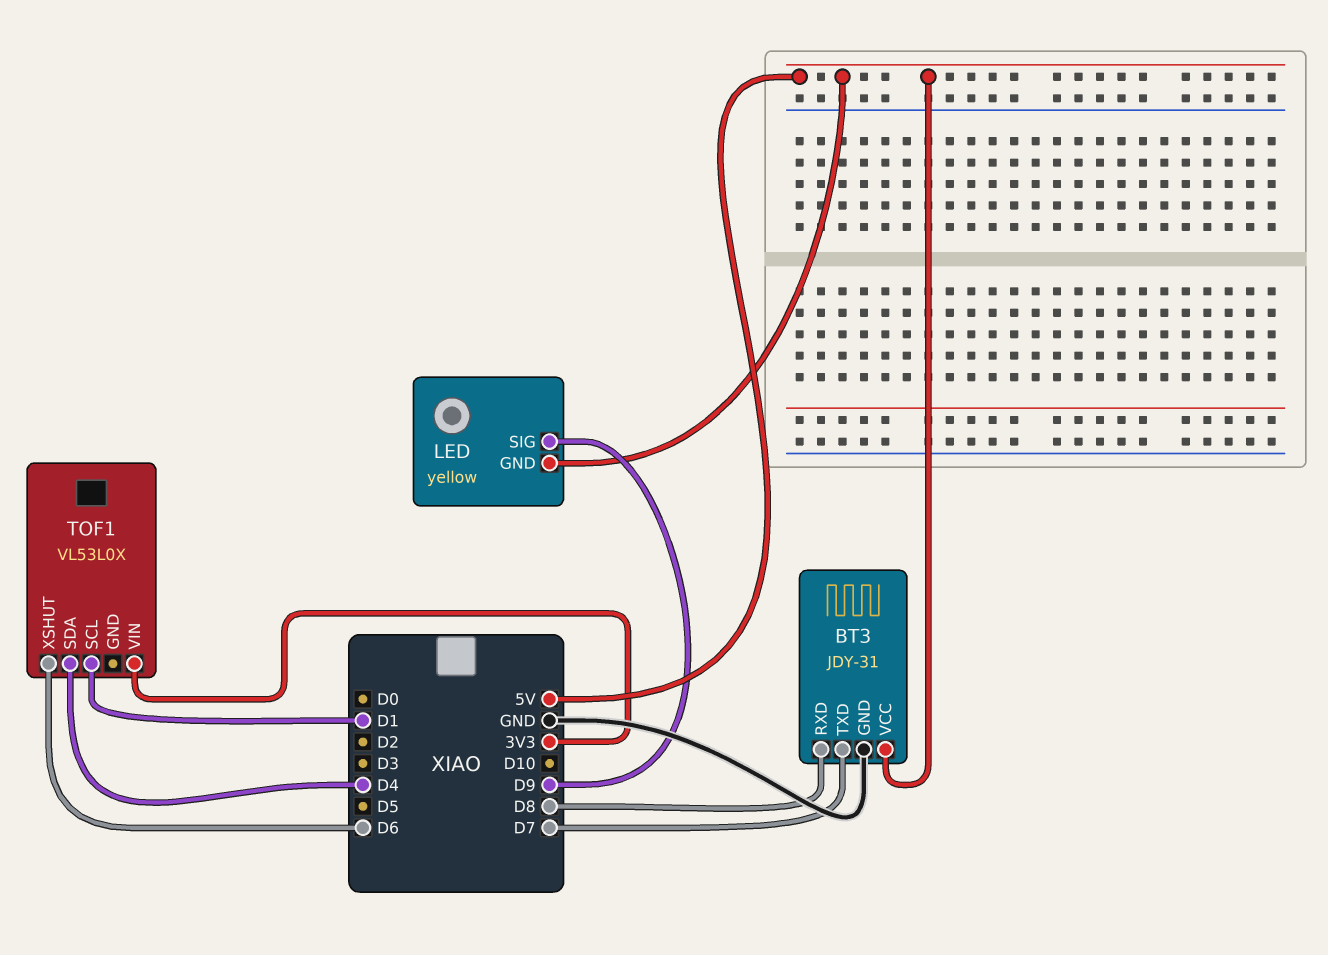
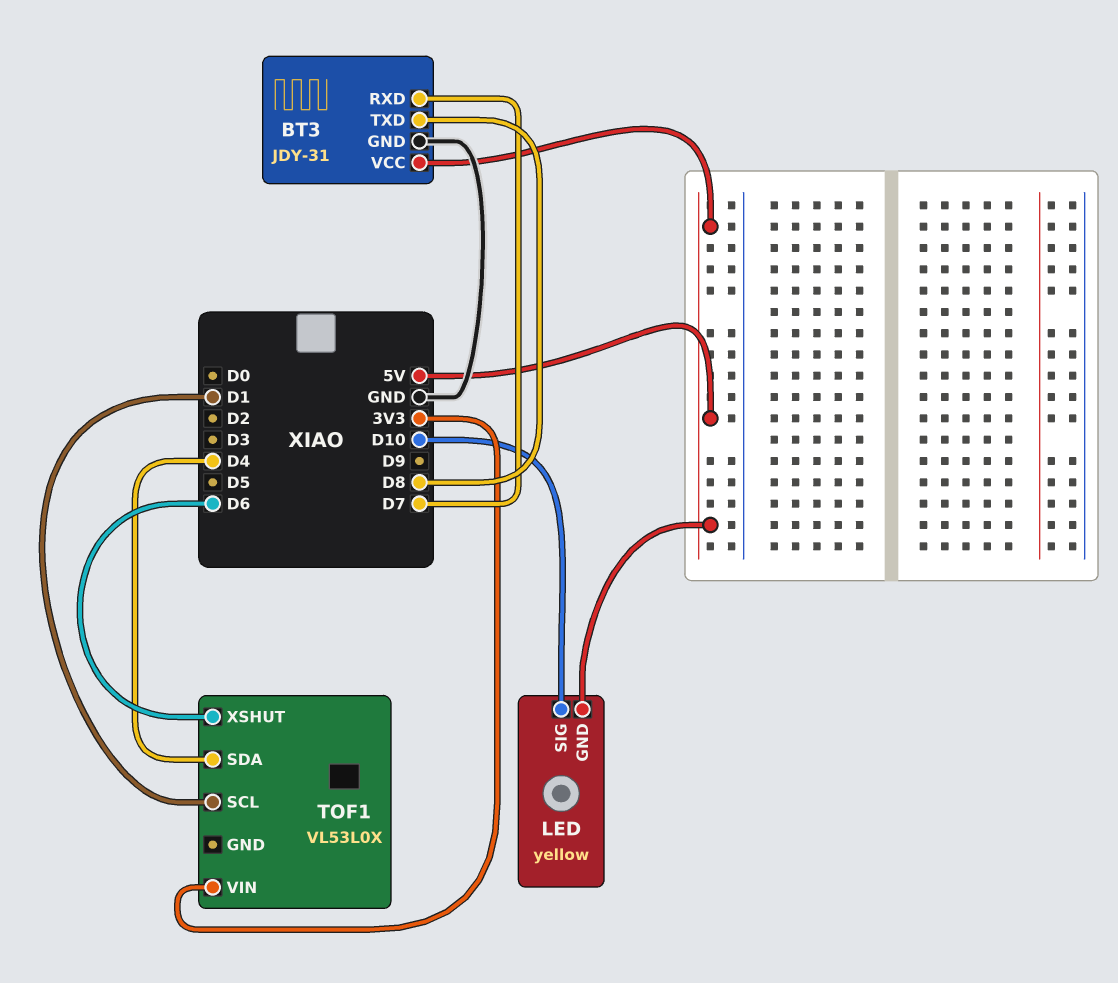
BT3 pin RXD: D8 -> D7
BT3 pin TXD: D7 -> D8
LED pin SIG: D9 -> D10

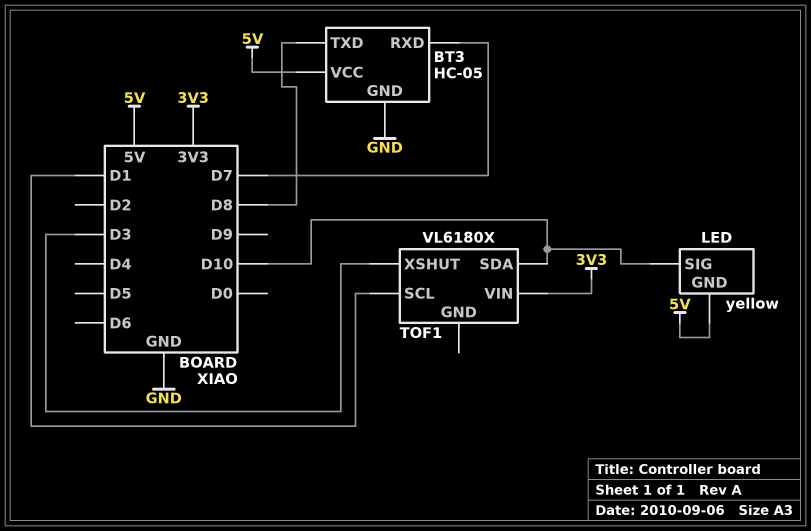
BT3: JDY-31 -> HC-05
TOF1: VL53L0X -> VL6180X
TOF1 pin SDA: D4 -> D10
TOF1 pin XSHUT: D6 -> D3

